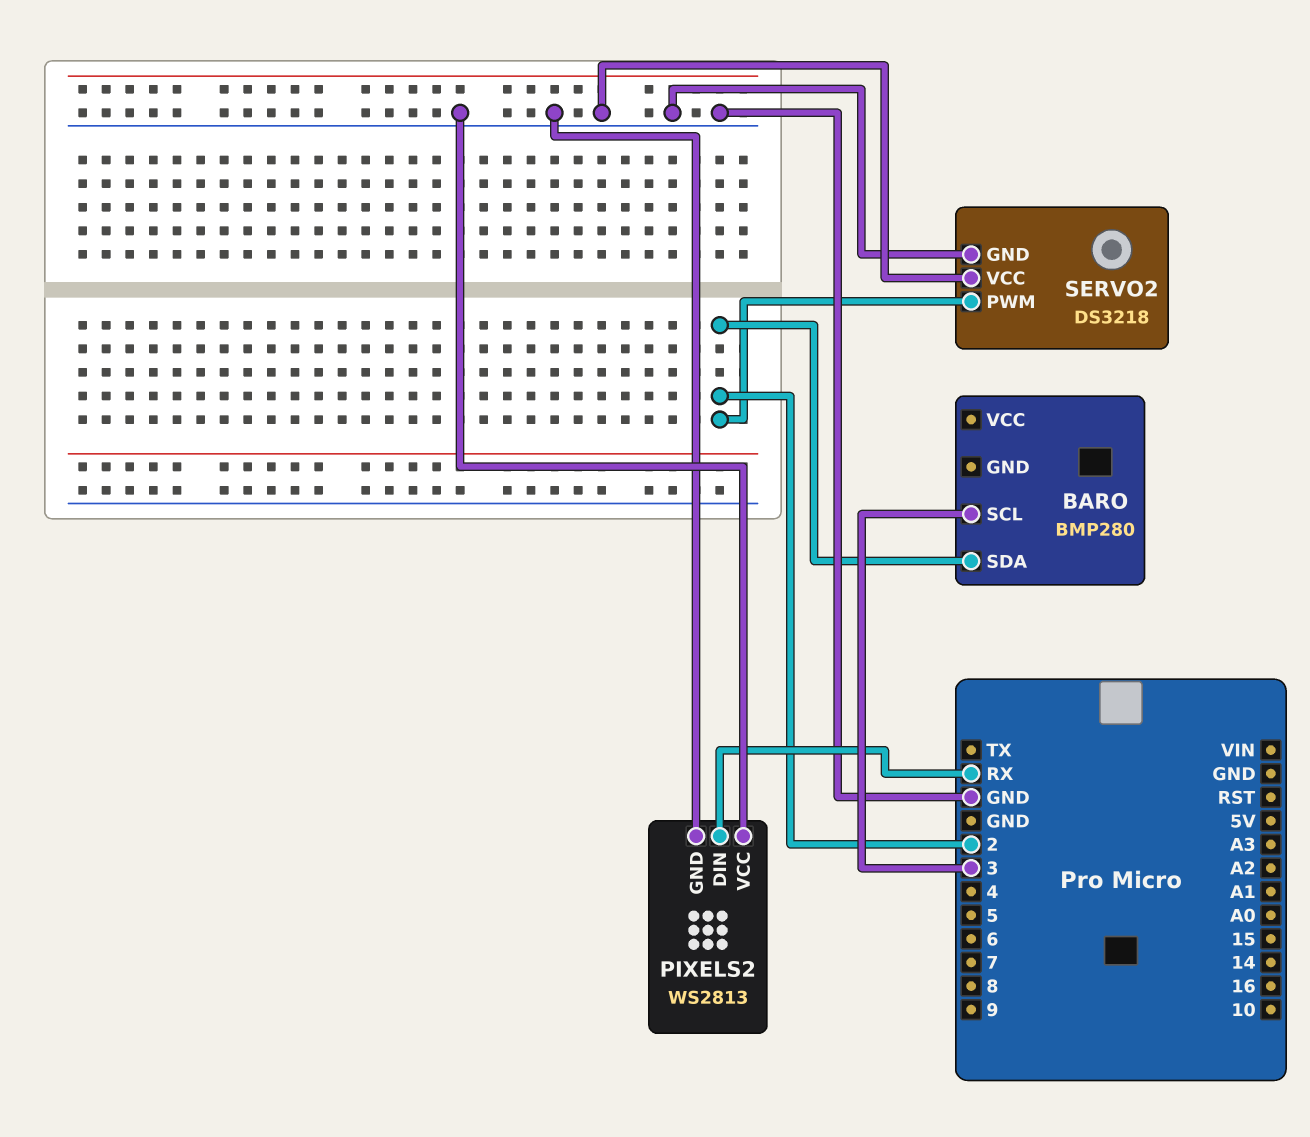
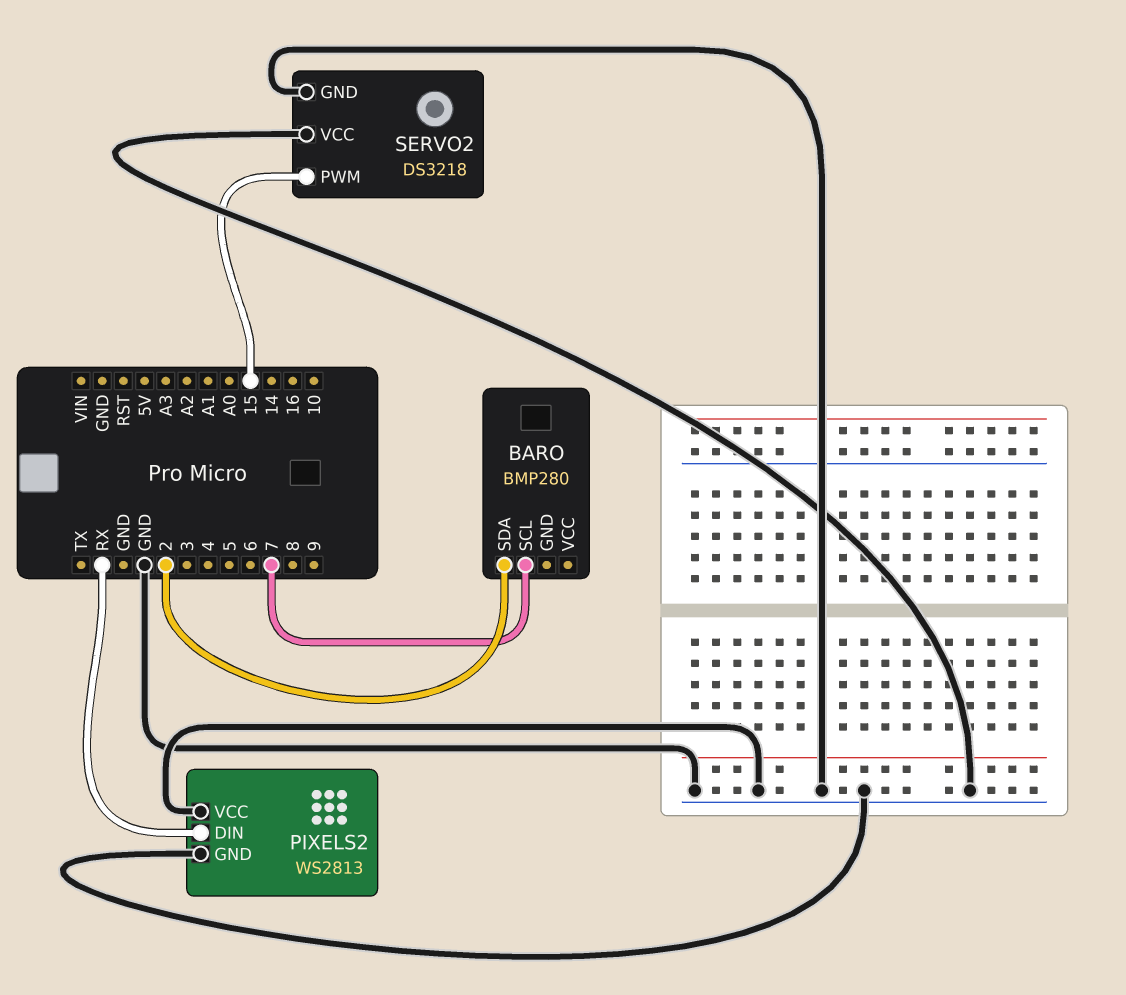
BARO pin SCL: 3 -> 7
SERVO2 pin PWM: 2 -> 15

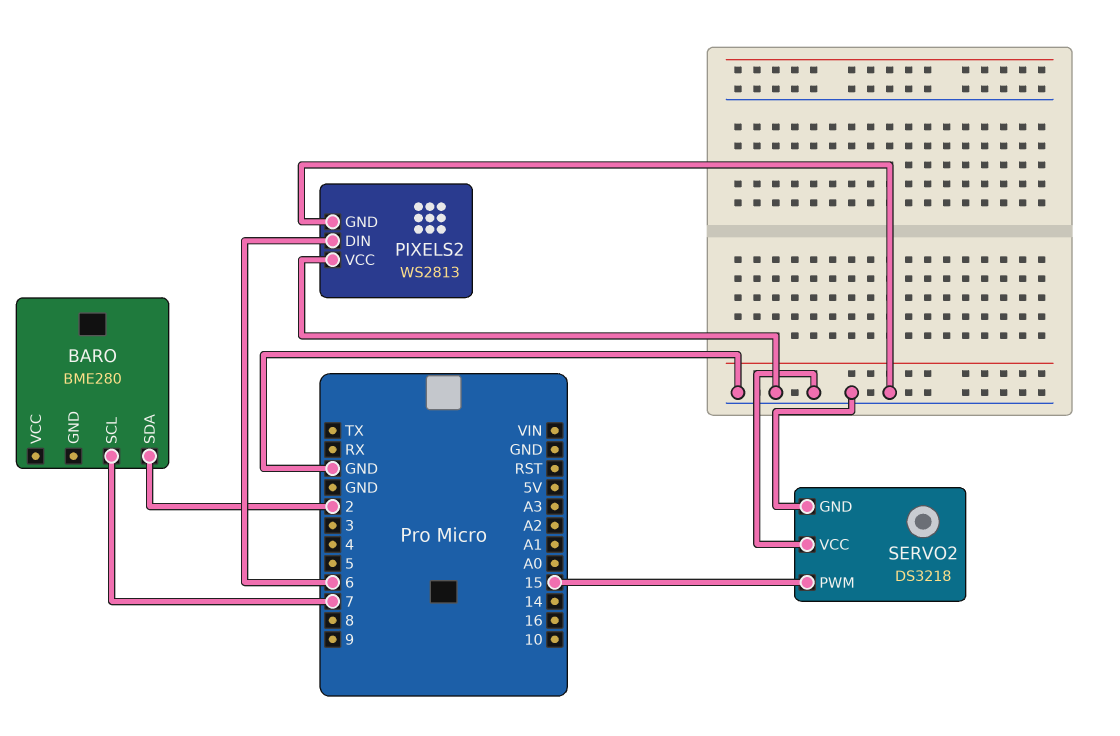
BARO: BMP280 -> BME280
PIXELS2 pin DIN: RX -> 6

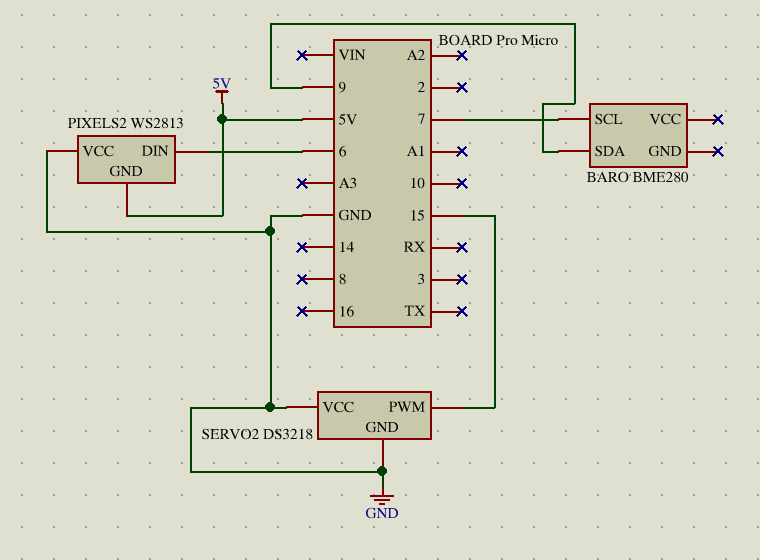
BARO pin SDA: 2 -> 9
PIXELS2 pin GND: GND -> 5V

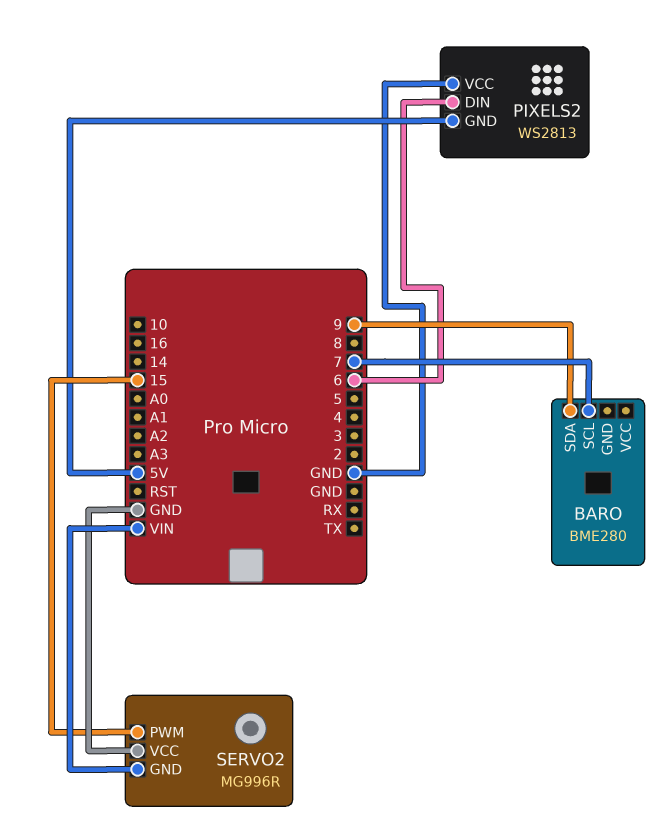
SERVO2: DS3218 -> MG996R
SERVO2 pin GND: GND -> VIN

